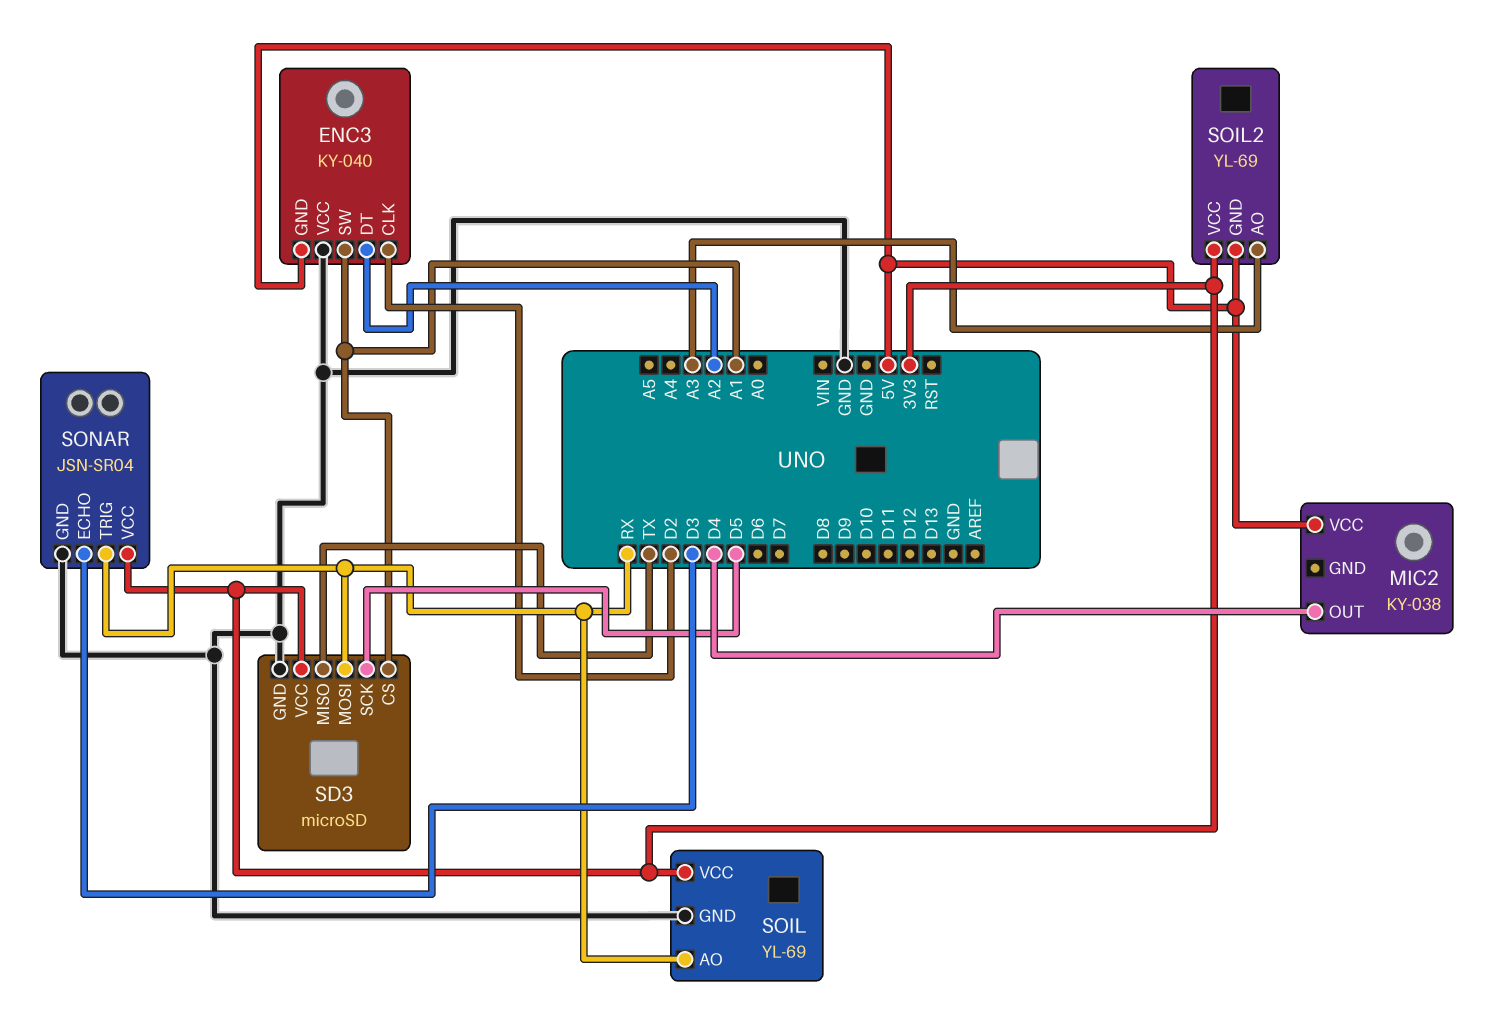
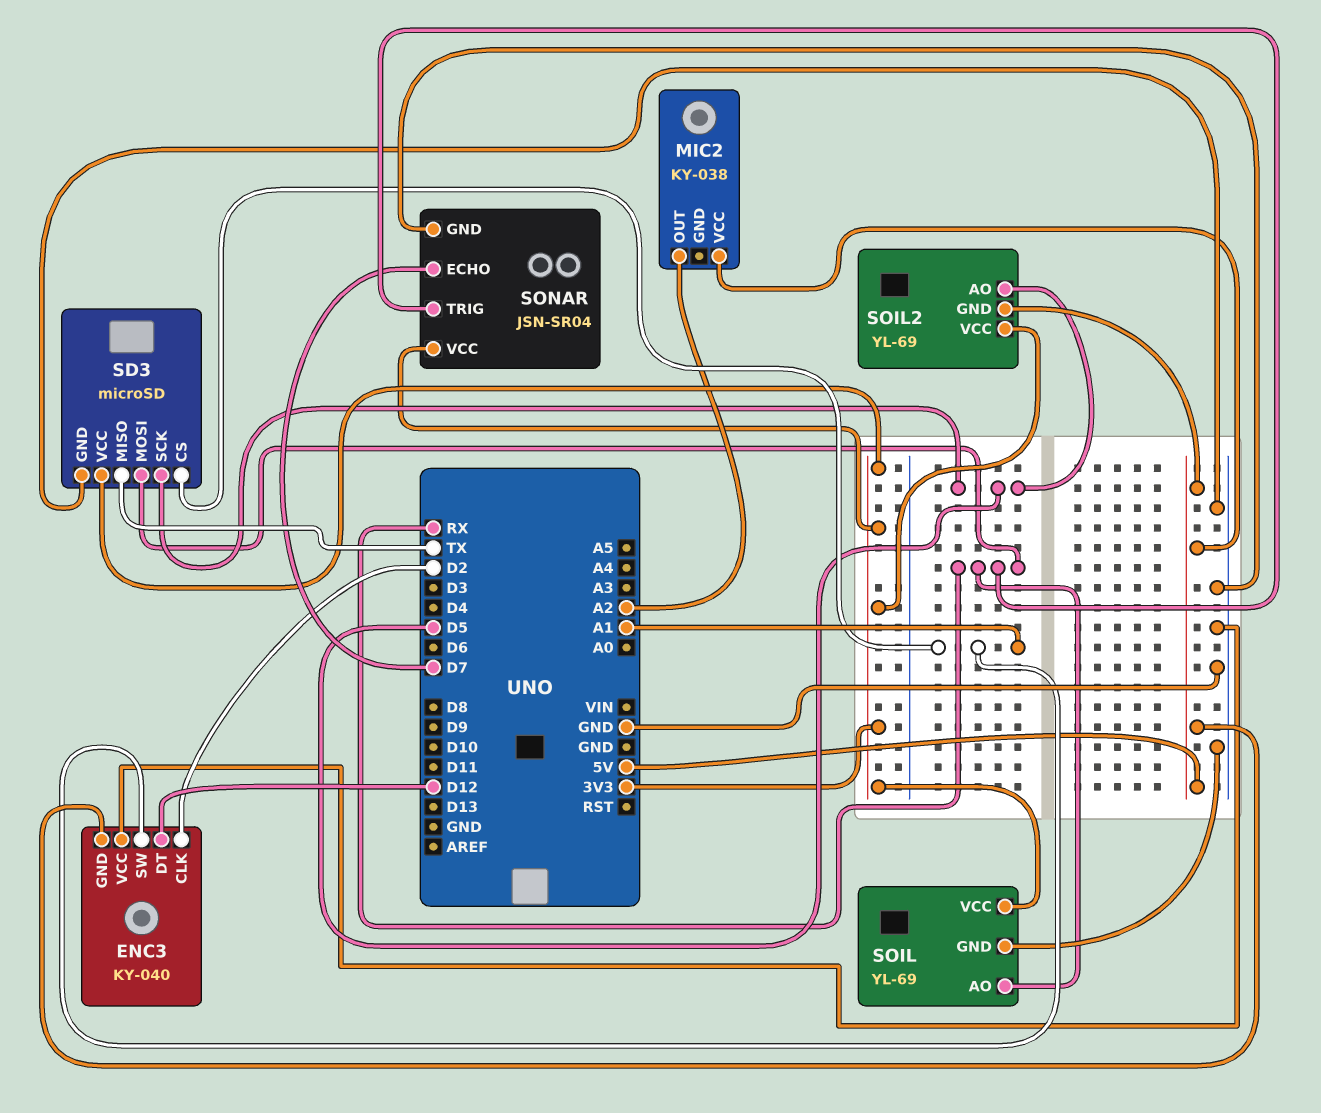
ENC3 pin DT: A2 -> D12
MIC2 pin OUT: D4 -> A2
SOIL2 pin AO: A3 -> D5
SONAR pin ECHO: D3 -> D7

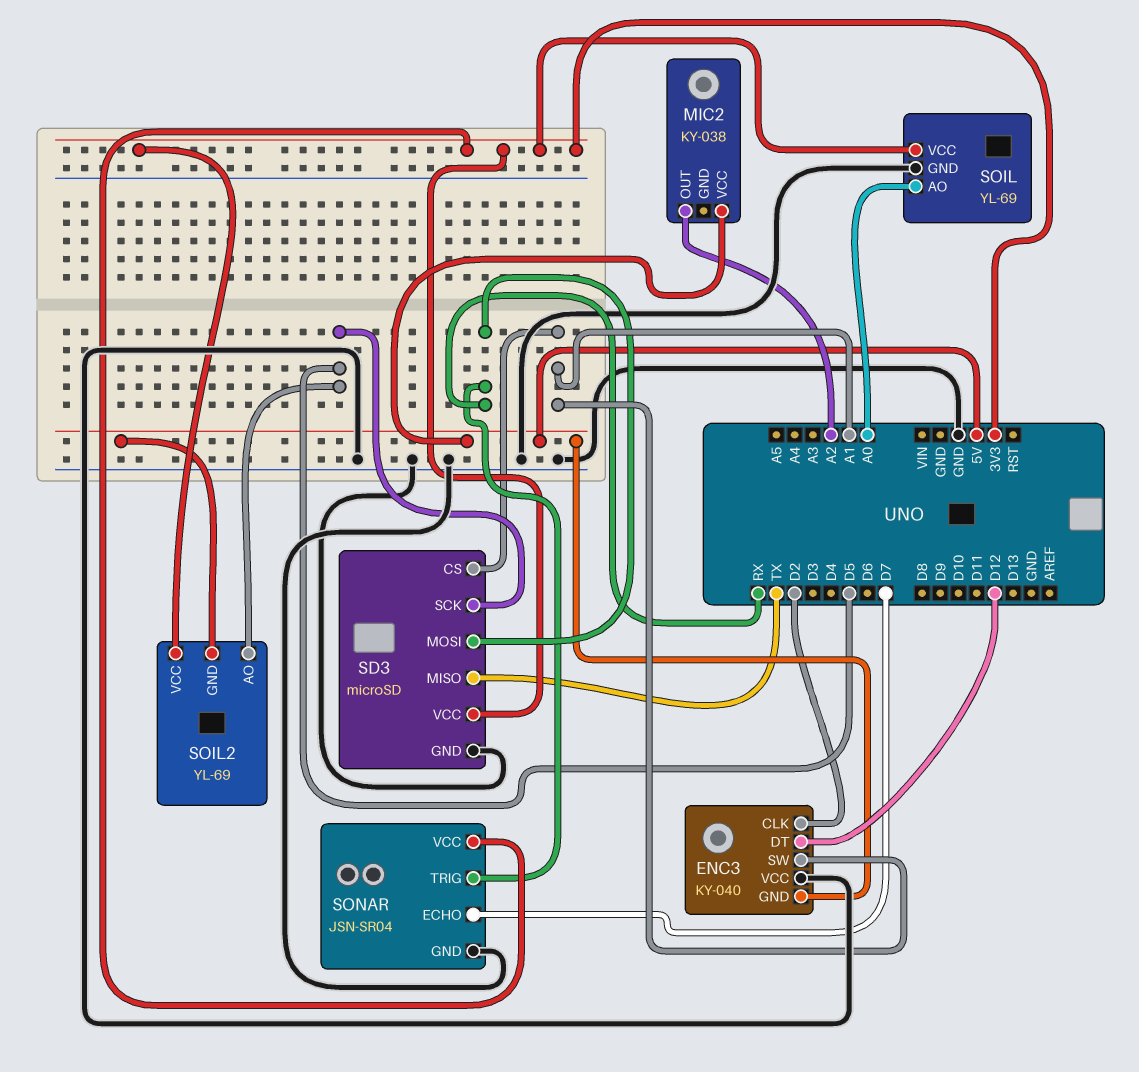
SOIL pin AO: RX -> A0

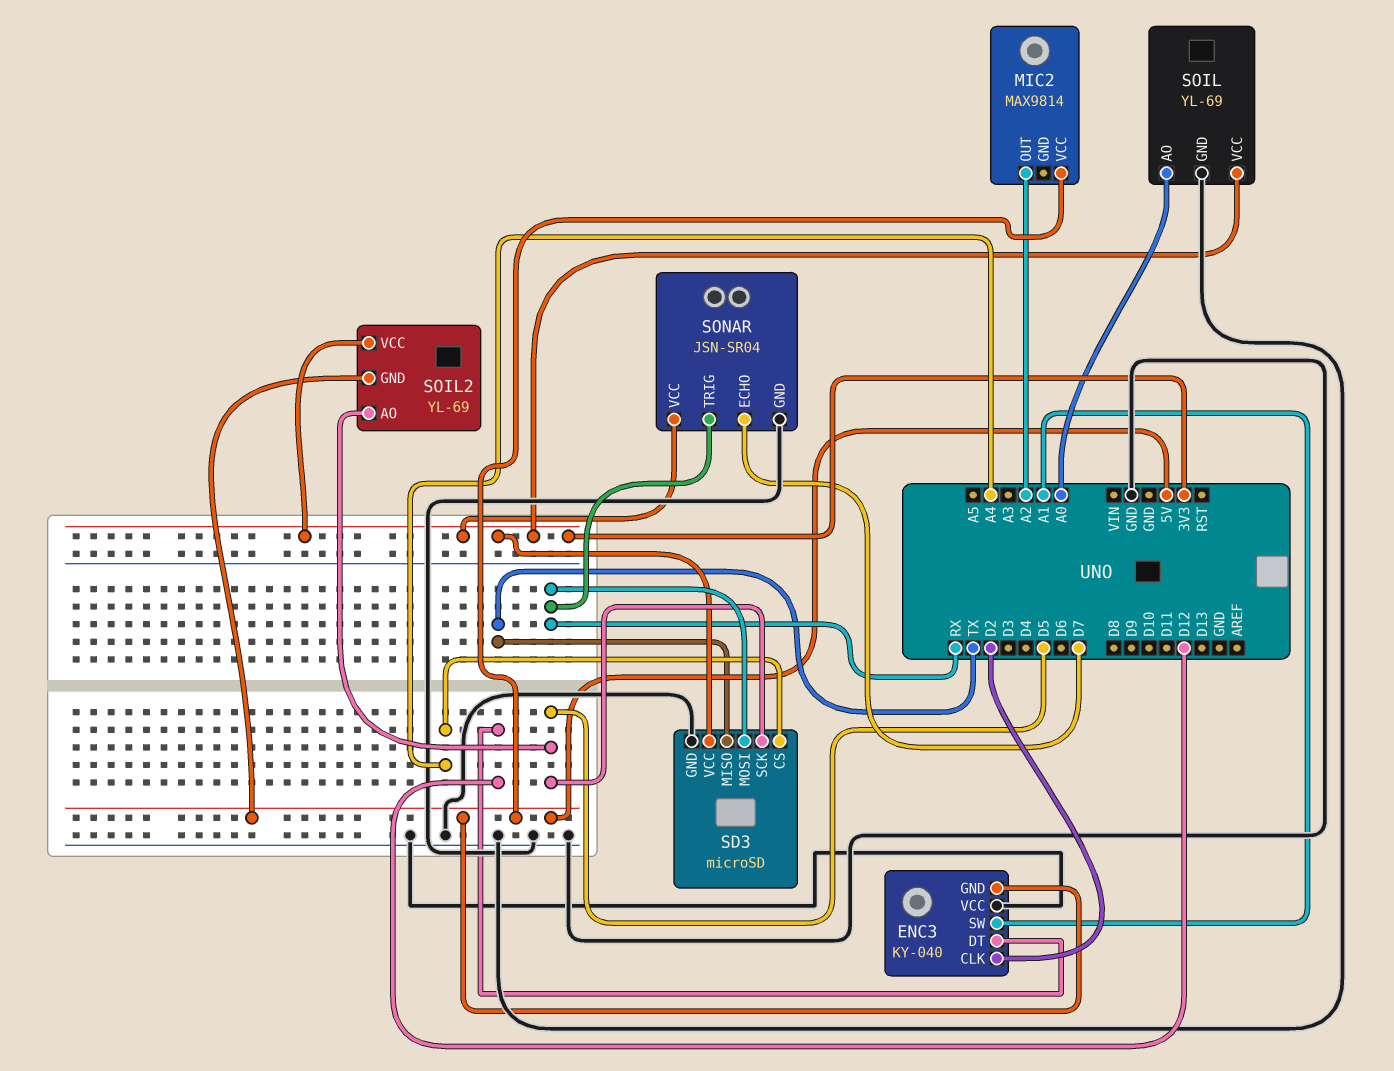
MIC2: KY-038 -> MAX9814
SD3 pin CS: A1 -> A4

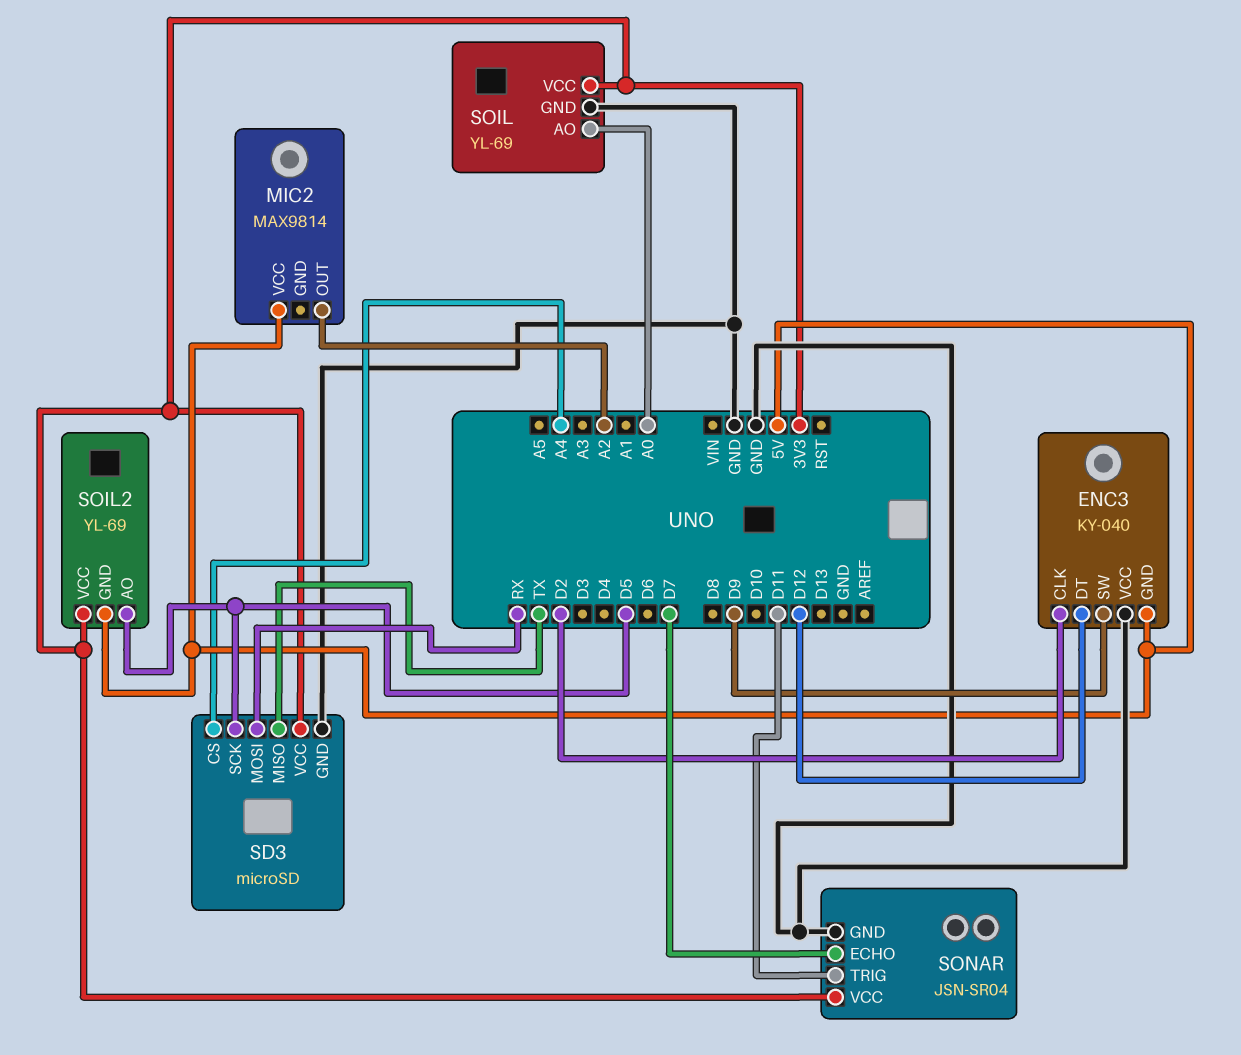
ENC3 pin SW: A1 -> D9
SONAR pin TRIG: RX -> D11

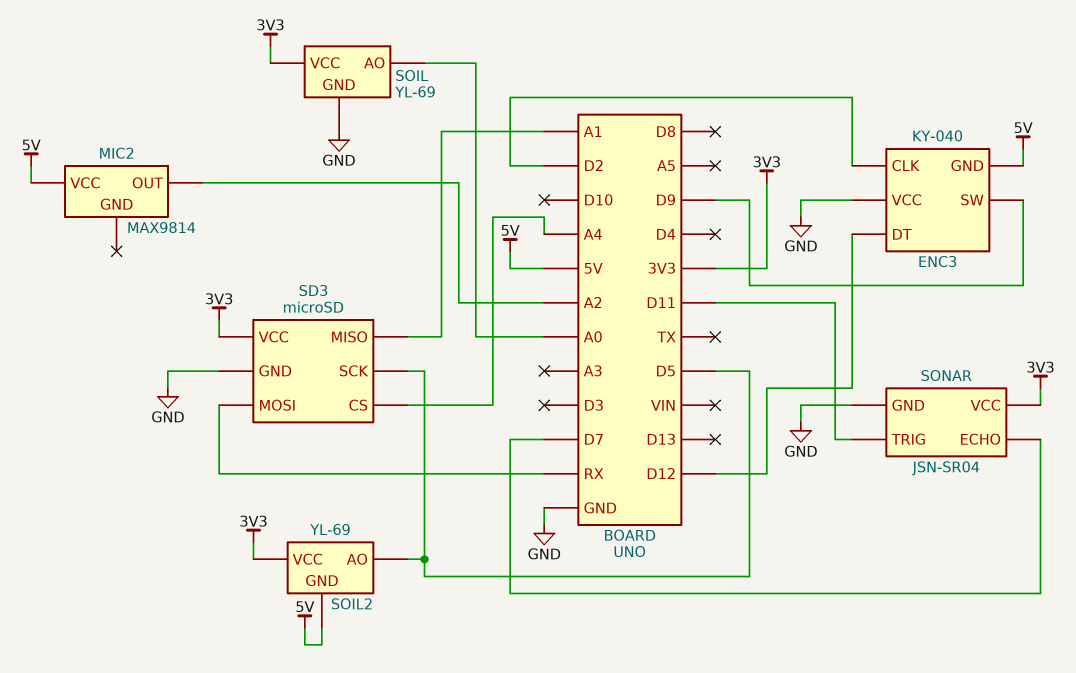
SD3 pin MISO: TX -> A1

